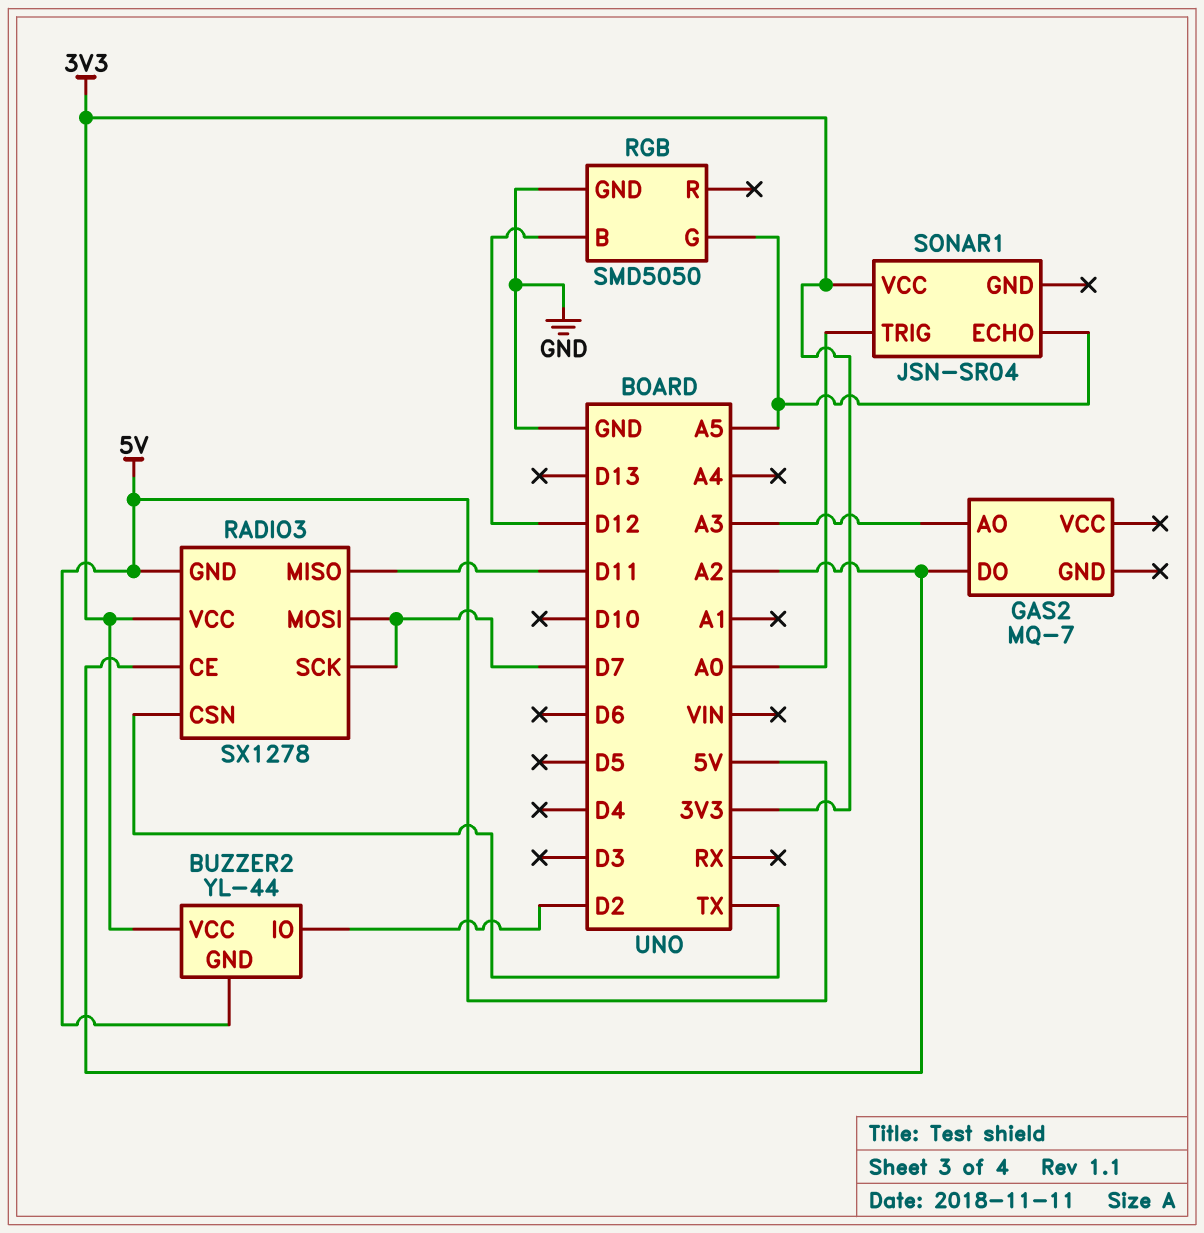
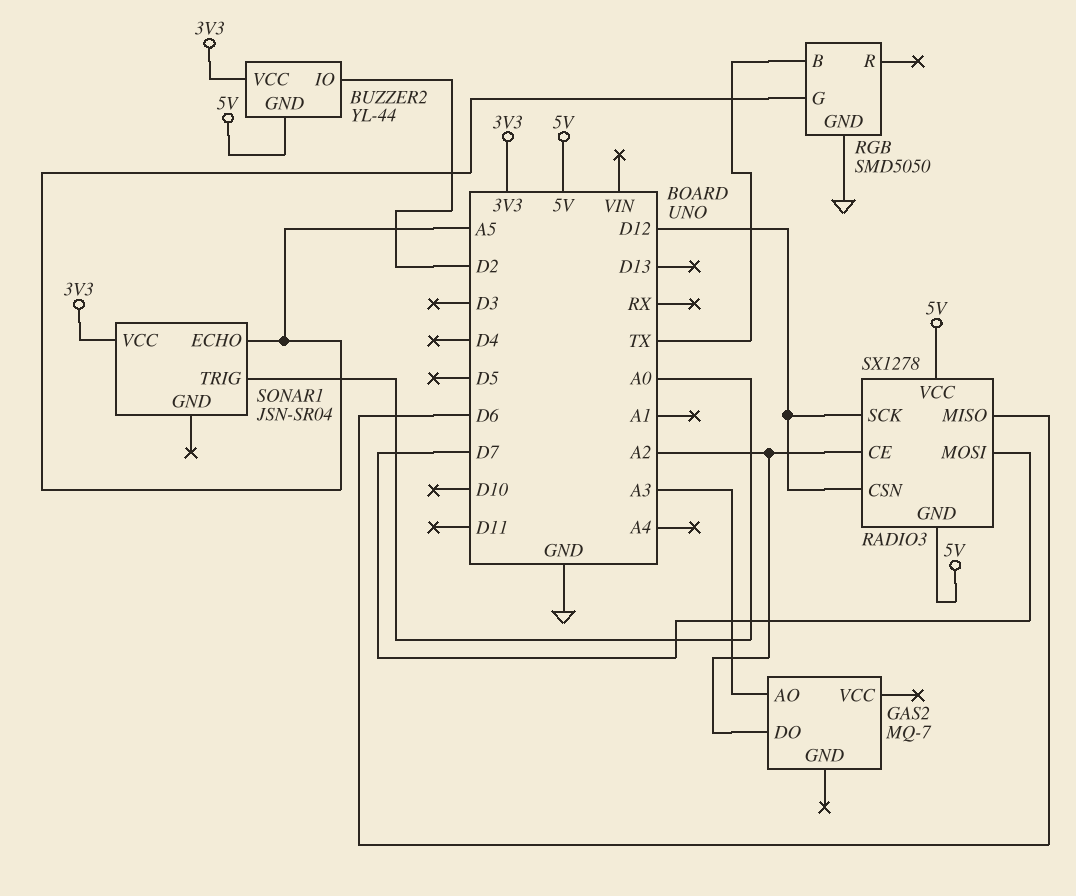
RADIO3 pin CSN: TX -> D12
RADIO3 pin MISO: D11 -> D6
RADIO3 pin SCK: D7 -> D12
RADIO3 pin VCC: 3V3 -> 5V
RGB pin B: D12 -> TX

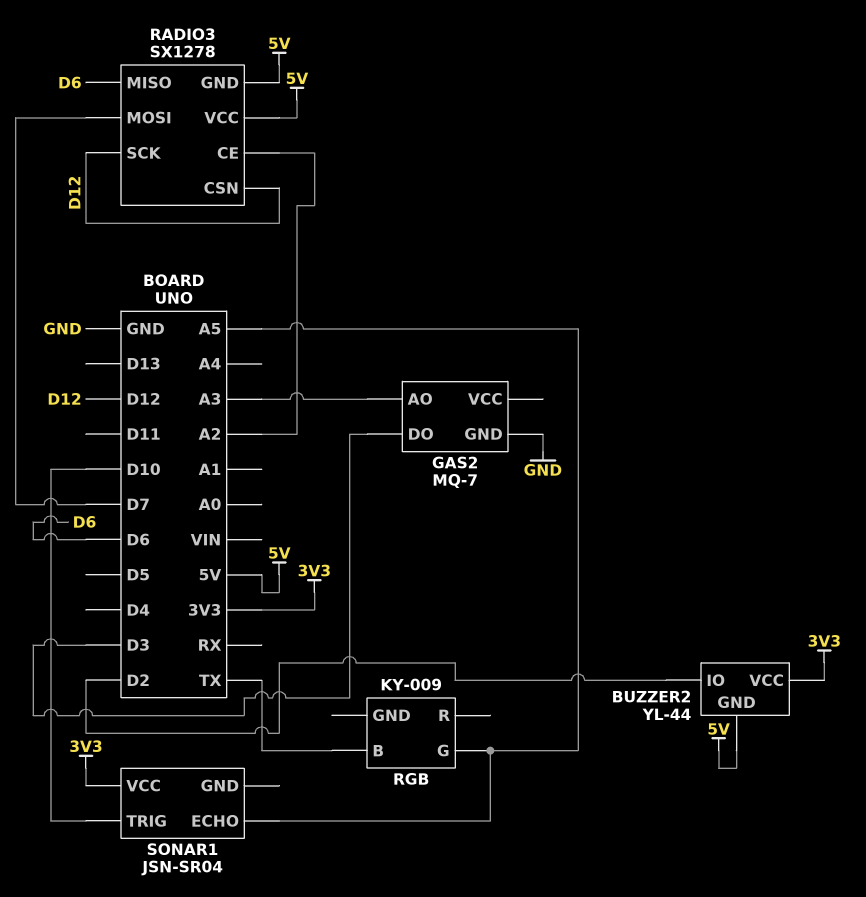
GAS2 pin DO: A2 -> D3
GAS2 pin GND: none -> GND
RGB: SMD5050 -> KY-009
RGB pin GND: GND -> none
SONAR1 pin TRIG: A0 -> D10

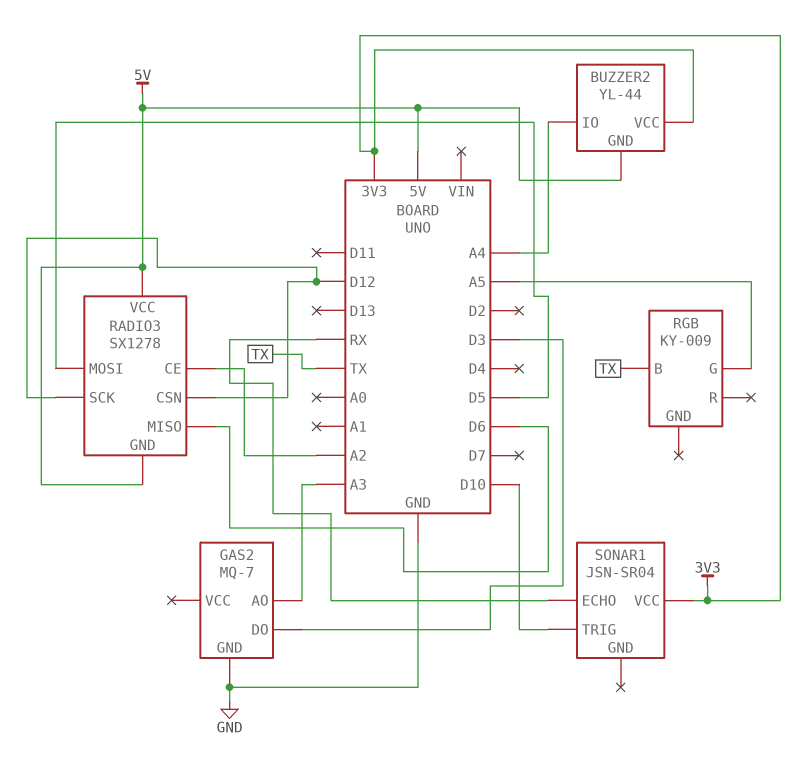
BUZZER2 pin IO: D2 -> A4
RADIO3 pin MOSI: D7 -> D5
SONAR1 pin ECHO: A5 -> RX

